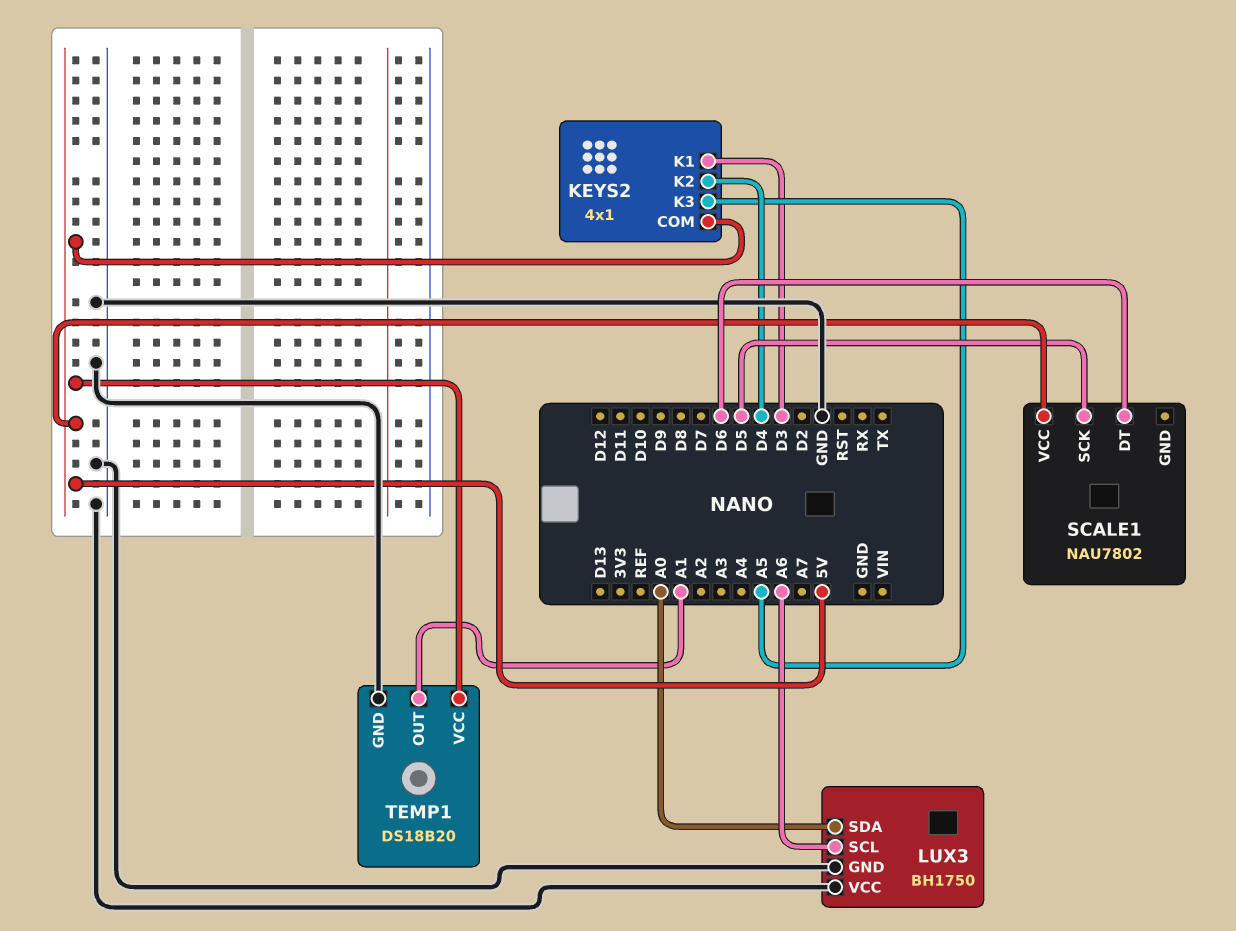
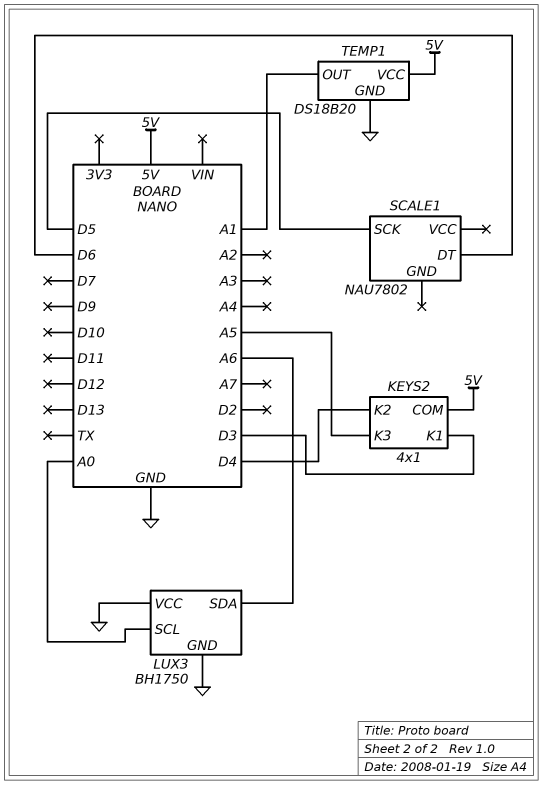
LUX3 pin SCL: A6 -> A0
LUX3 pin SDA: A0 -> A6
SCALE1 pin VCC: 5V -> none

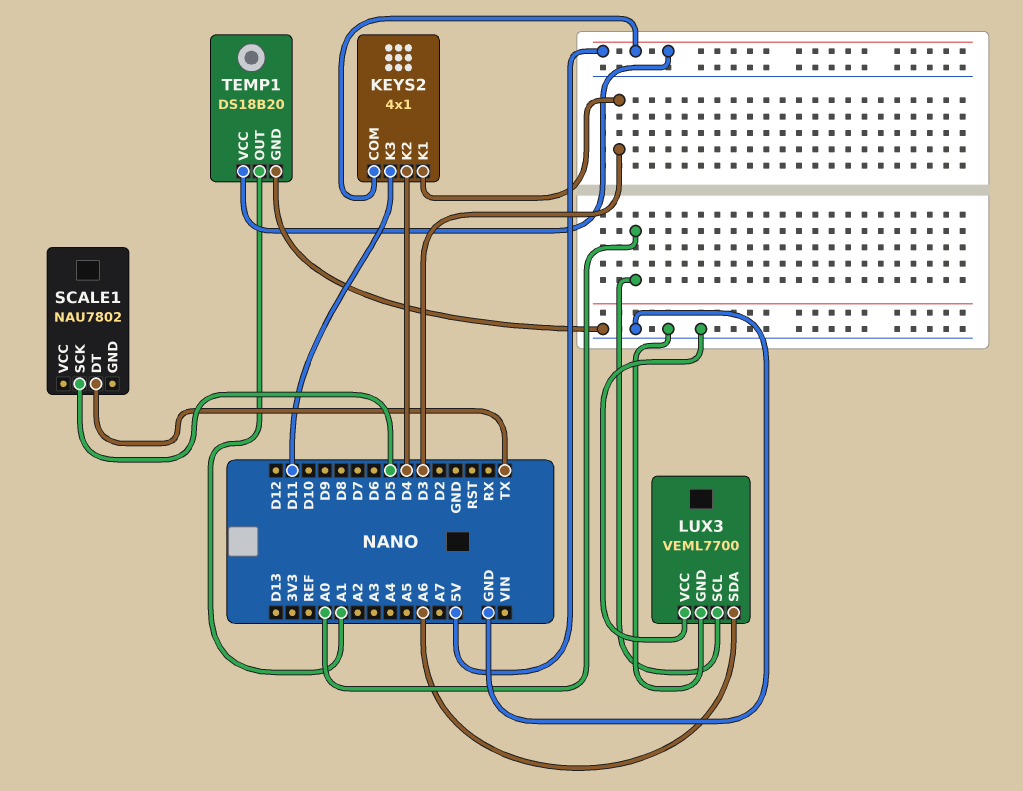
KEYS2 pin K3: A5 -> D11
LUX3: BH1750 -> VEML7700
SCALE1 pin DT: D6 -> TX

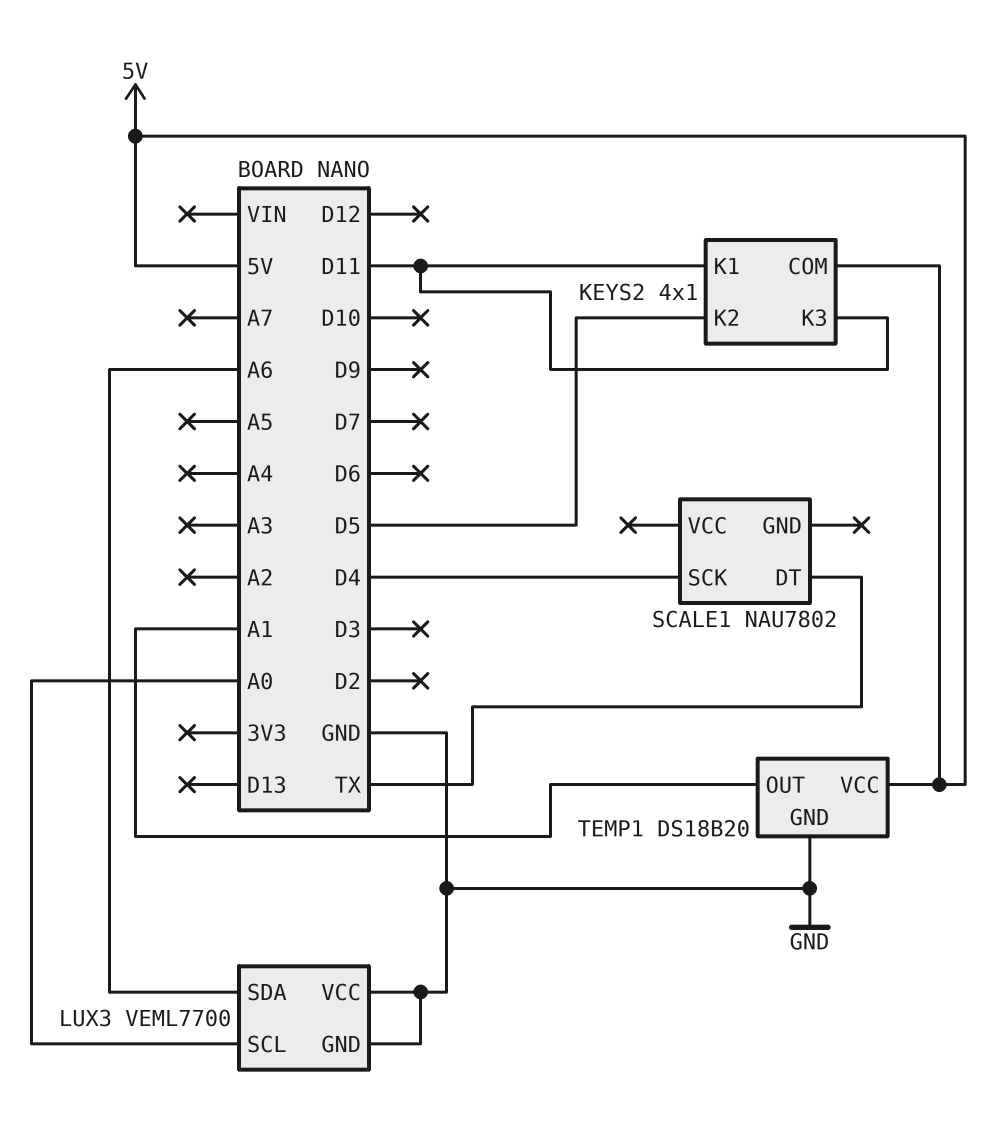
KEYS2 pin K1: D3 -> D11
KEYS2 pin K2: D4 -> D5
SCALE1 pin SCK: D5 -> D4

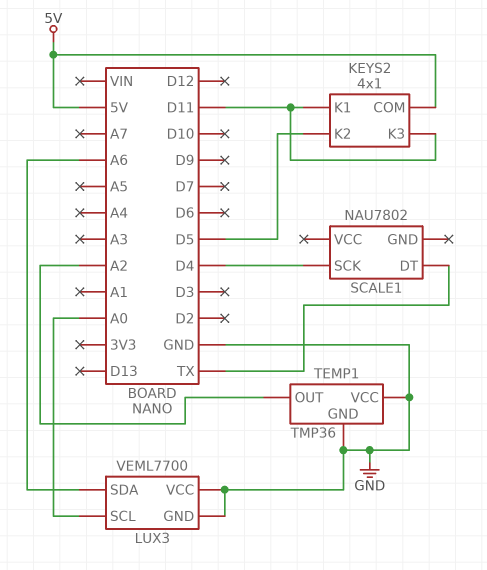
TEMP1: DS18B20 -> TMP36
TEMP1 pin OUT: A1 -> A2
TEMP1 pin VCC: 5V -> GND

